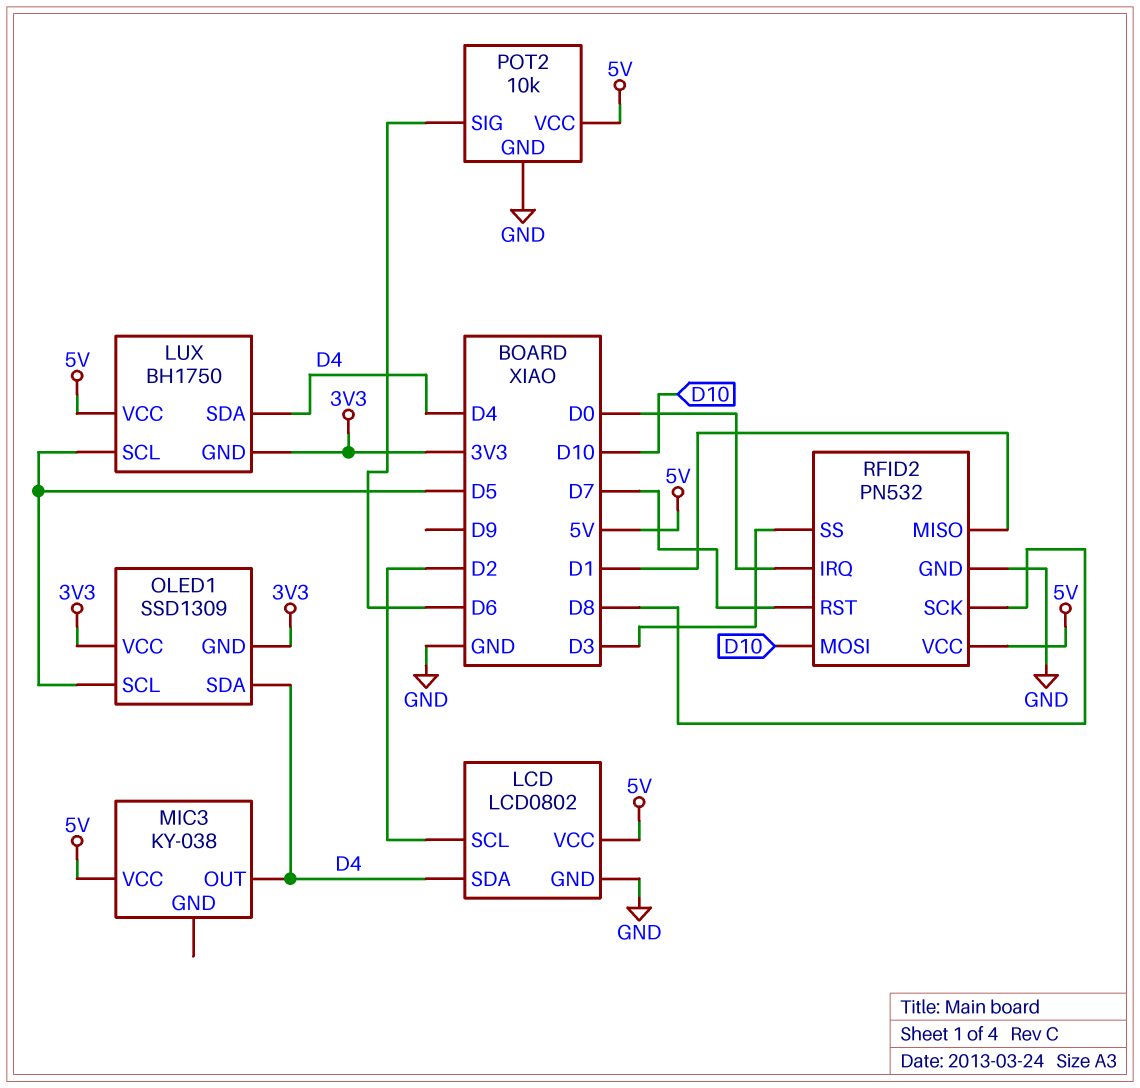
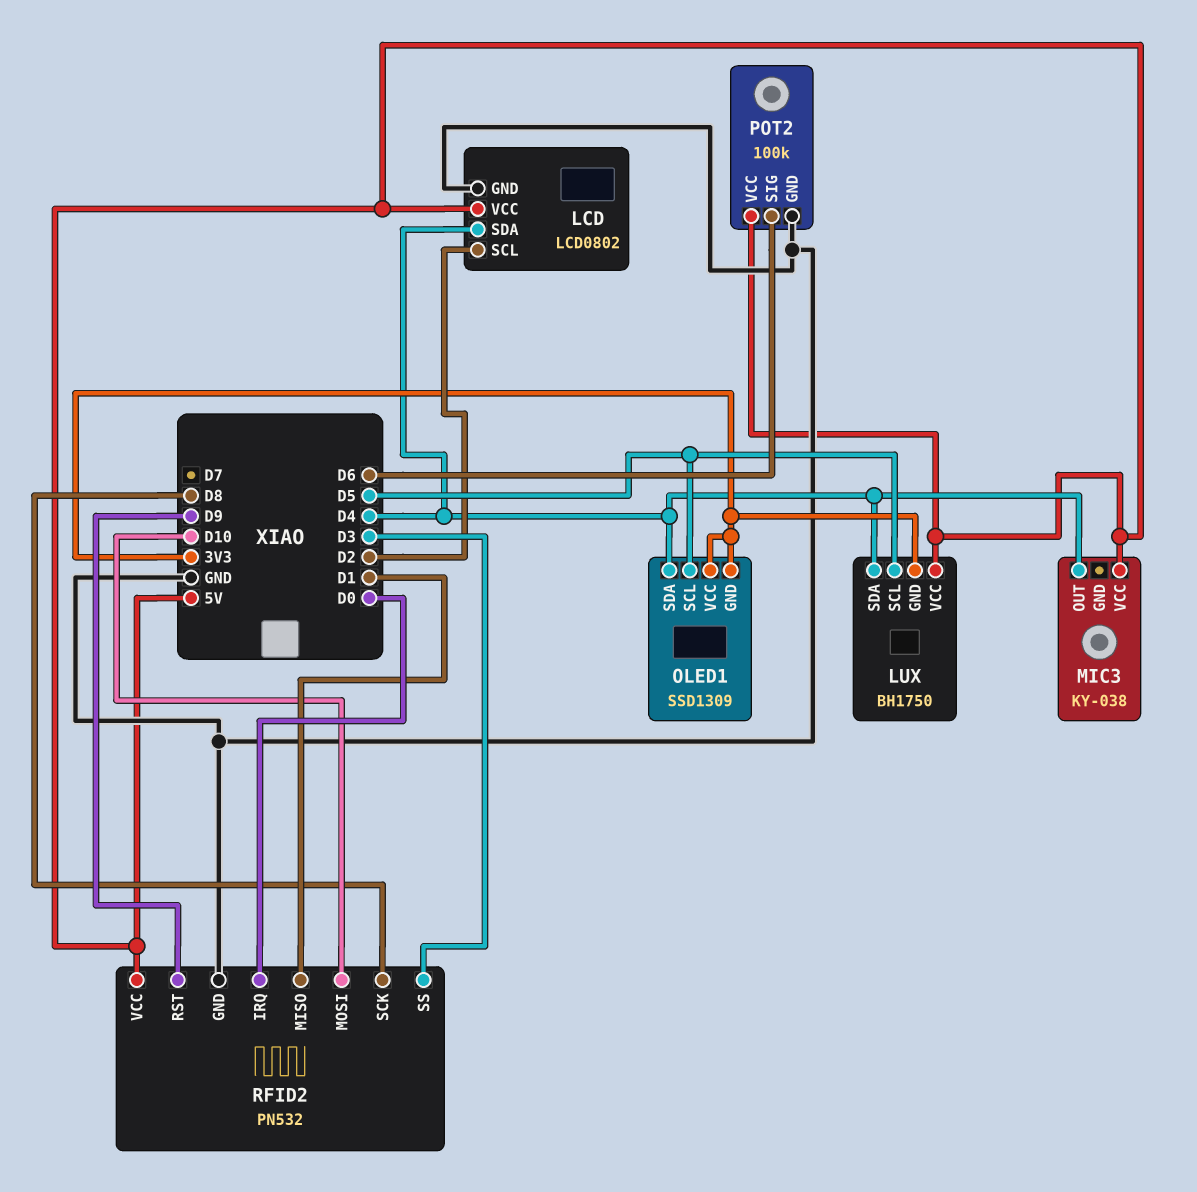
POT2: 10k -> 100k
RFID2 pin RST: D7 -> D9

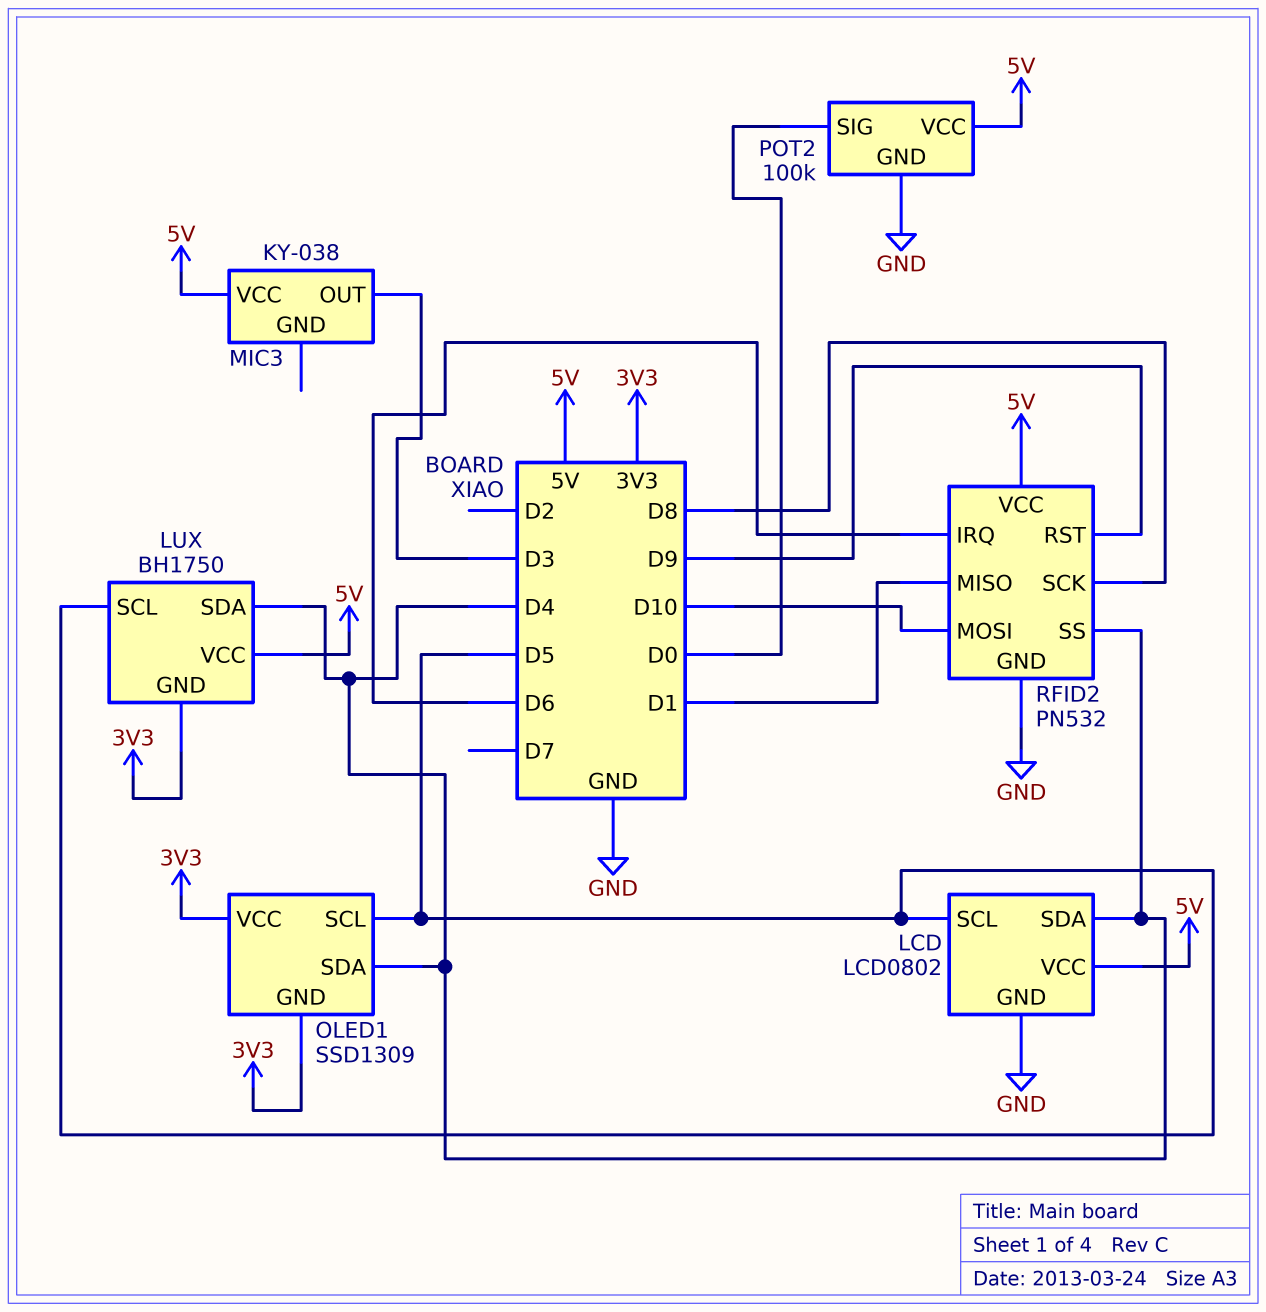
LCD pin SCL: D2 -> D5
MIC3 pin OUT: D4 -> D3
POT2 pin SIG: D6 -> D0
RFID2 pin IRQ: D0 -> D6
RFID2 pin SS: D3 -> D4

